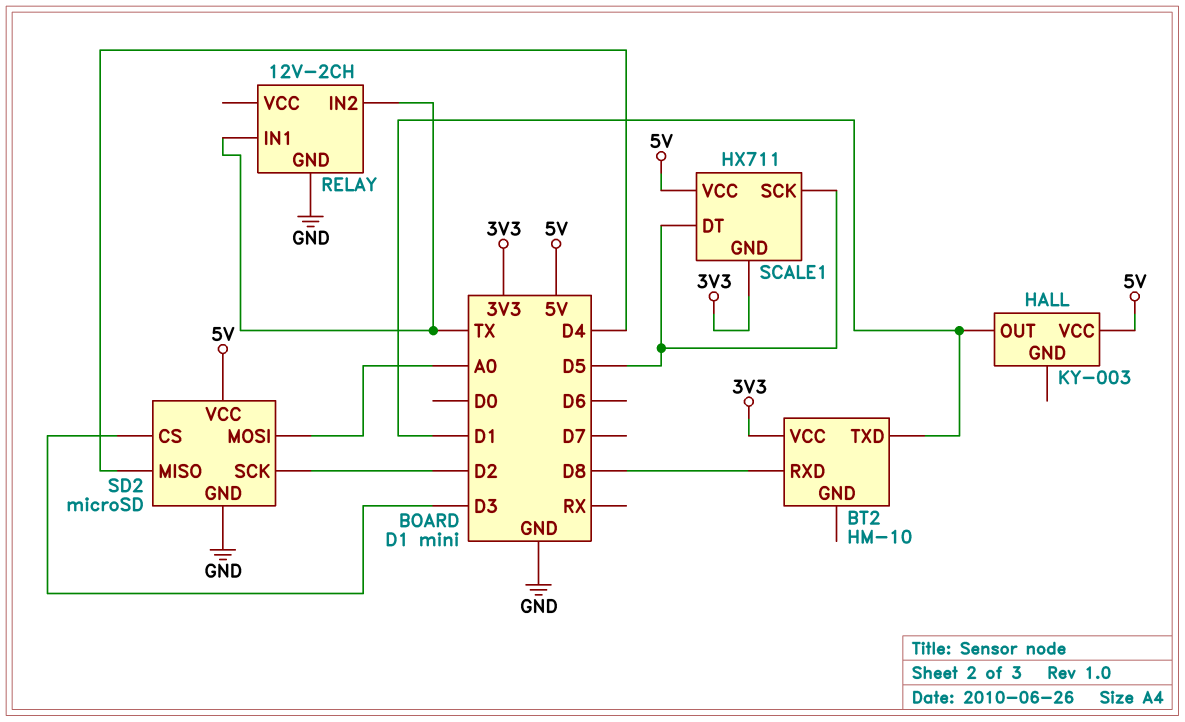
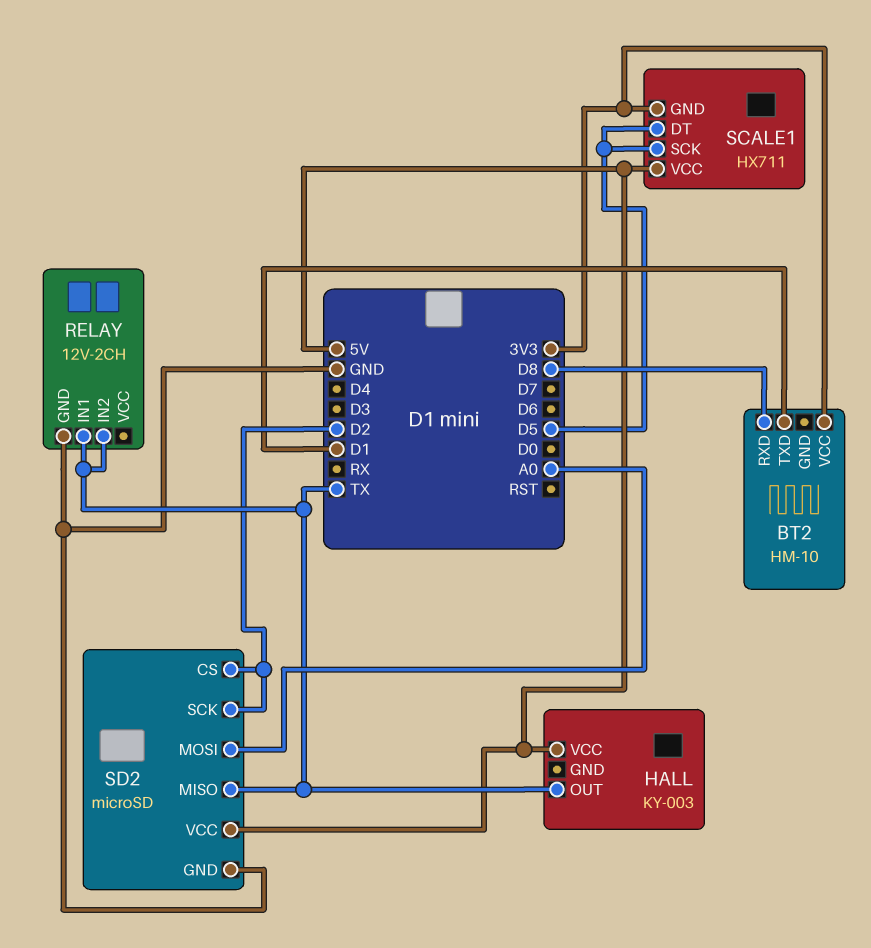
HALL pin OUT: D1 -> TX
SD2 pin CS: D3 -> D2
SD2 pin MISO: D4 -> TX

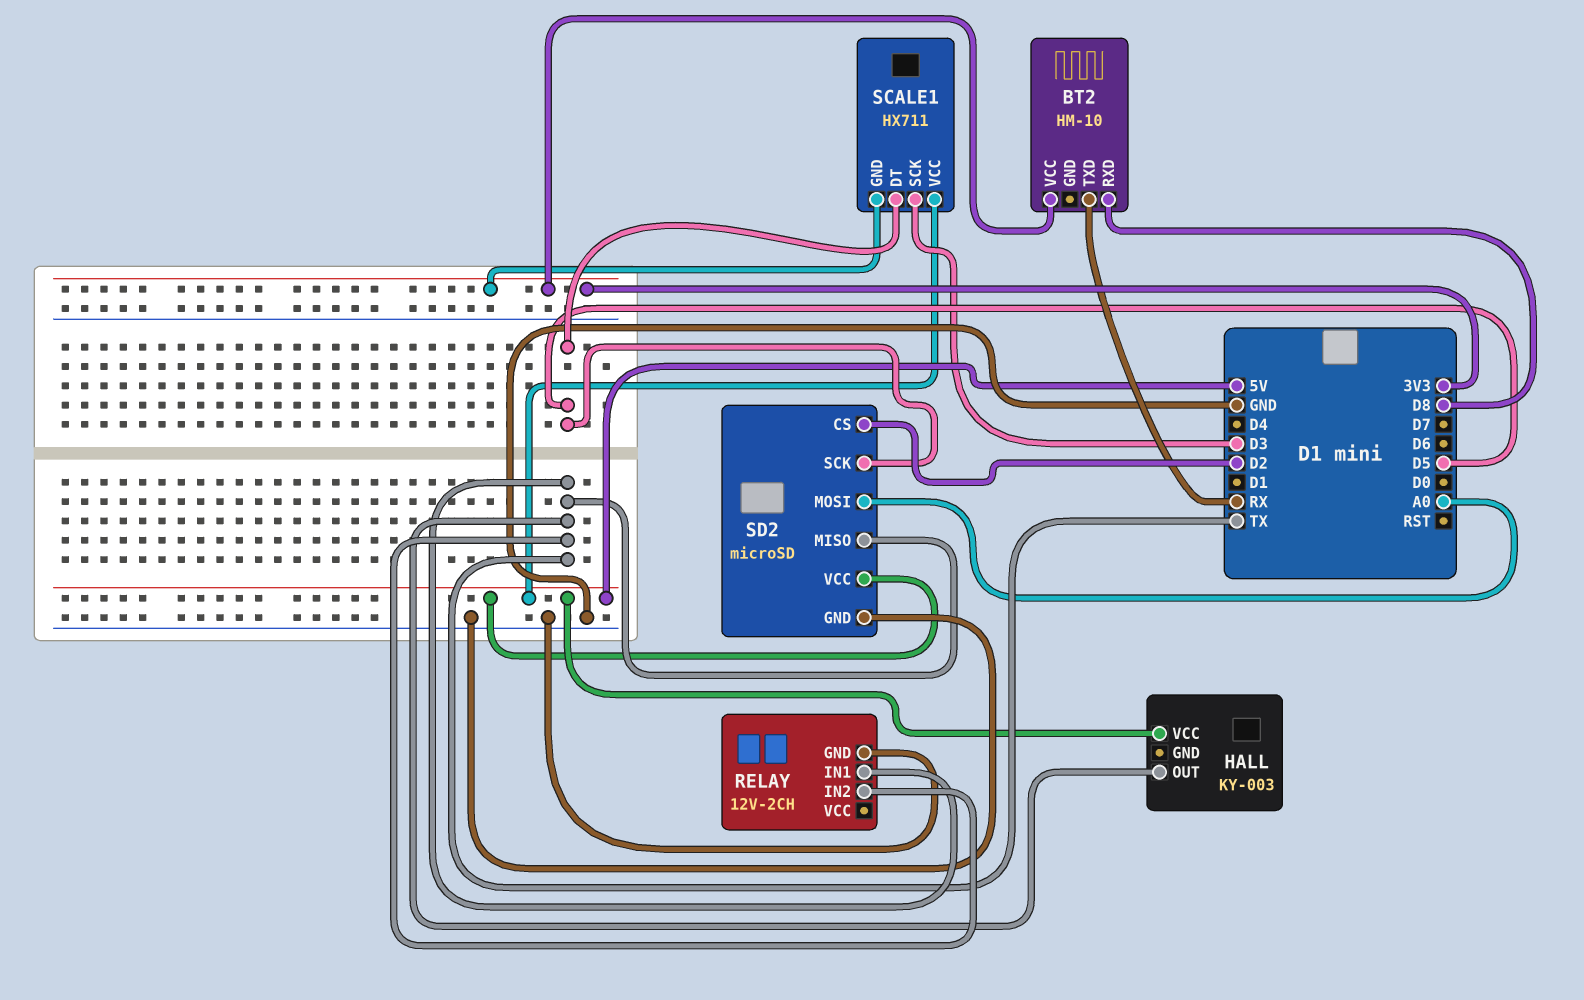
BT2 pin TXD: D1 -> RX
SCALE1 pin SCK: D5 -> D3
SD2 pin SCK: D2 -> D5

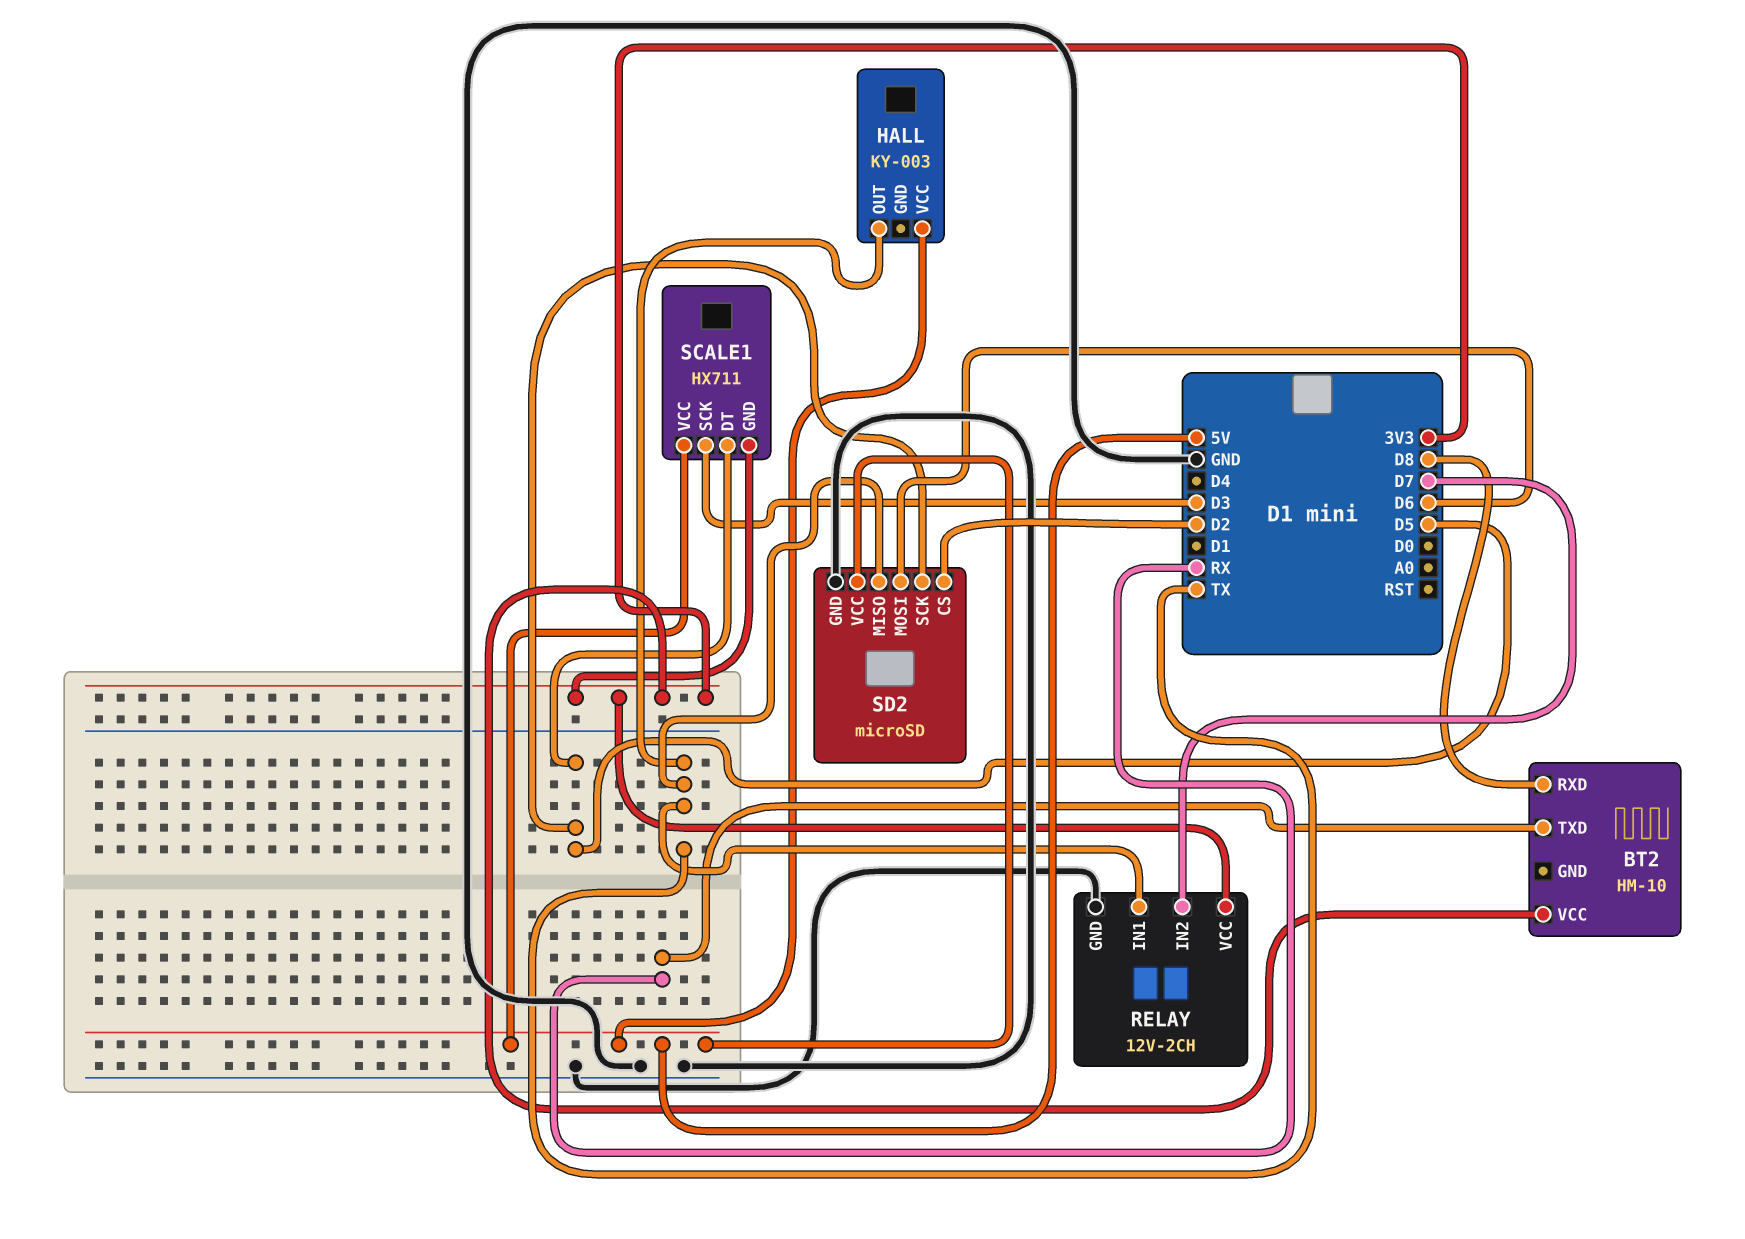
RELAY pin IN2: TX -> D7
RELAY pin VCC: none -> 3V3
SD2 pin MOSI: A0 -> D6

